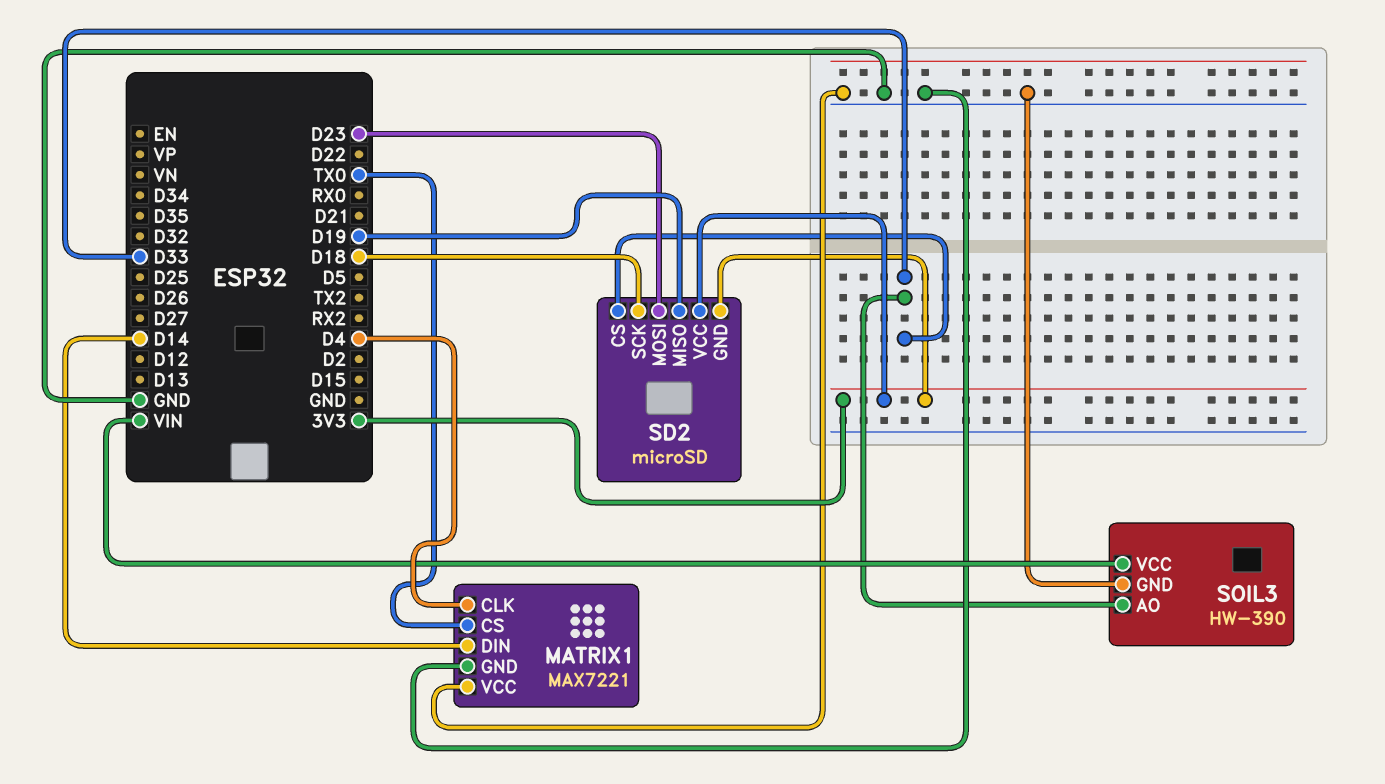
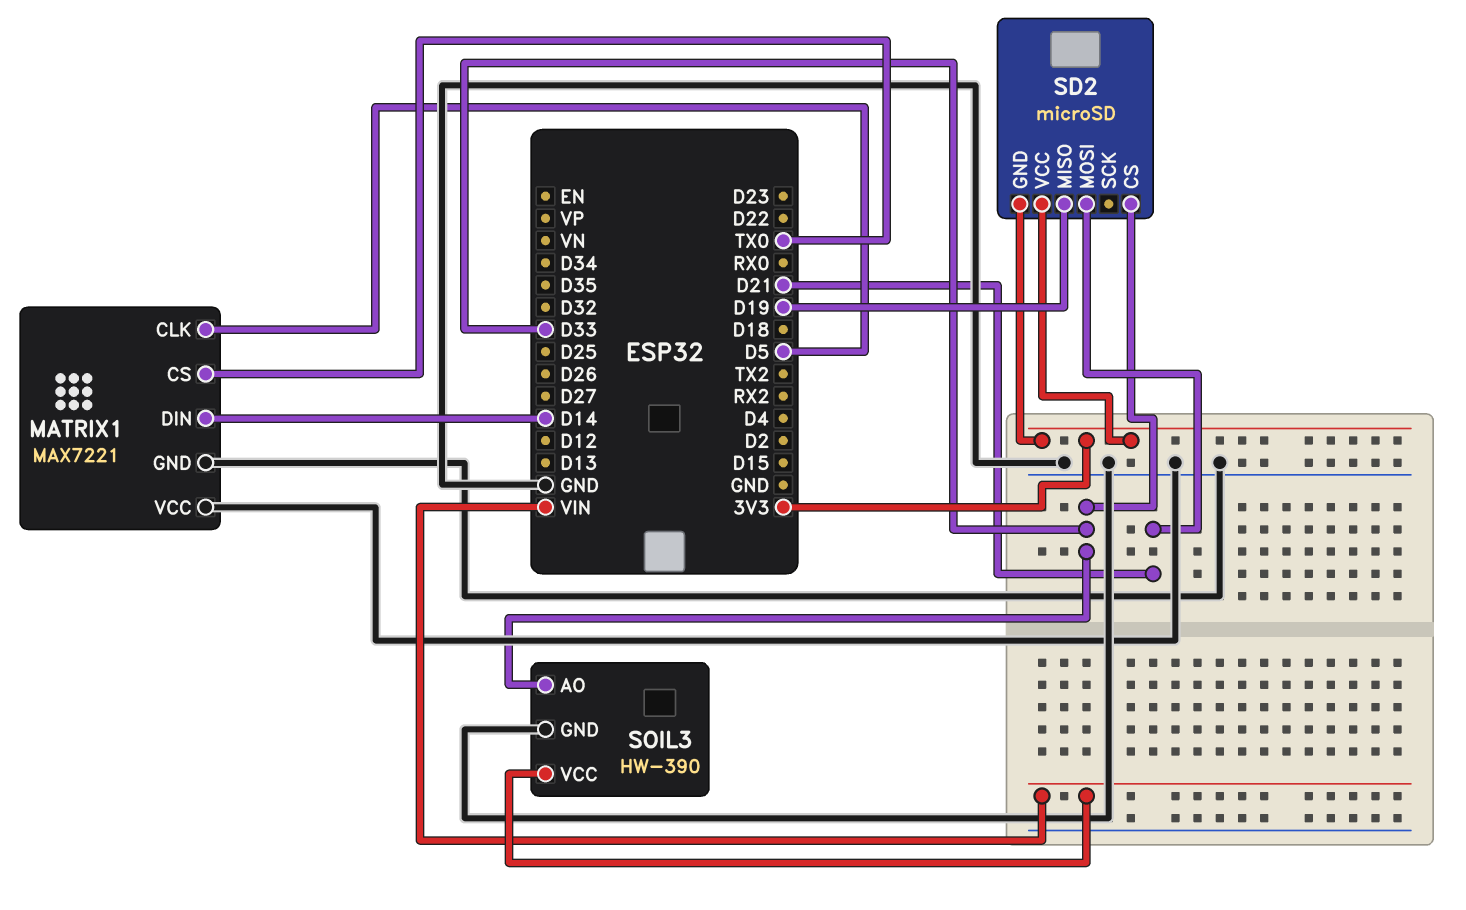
MATRIX1 pin CLK: D4 -> D5
SD2 pin MOSI: D23 -> D21
SD2 pin SCK: D18 -> none

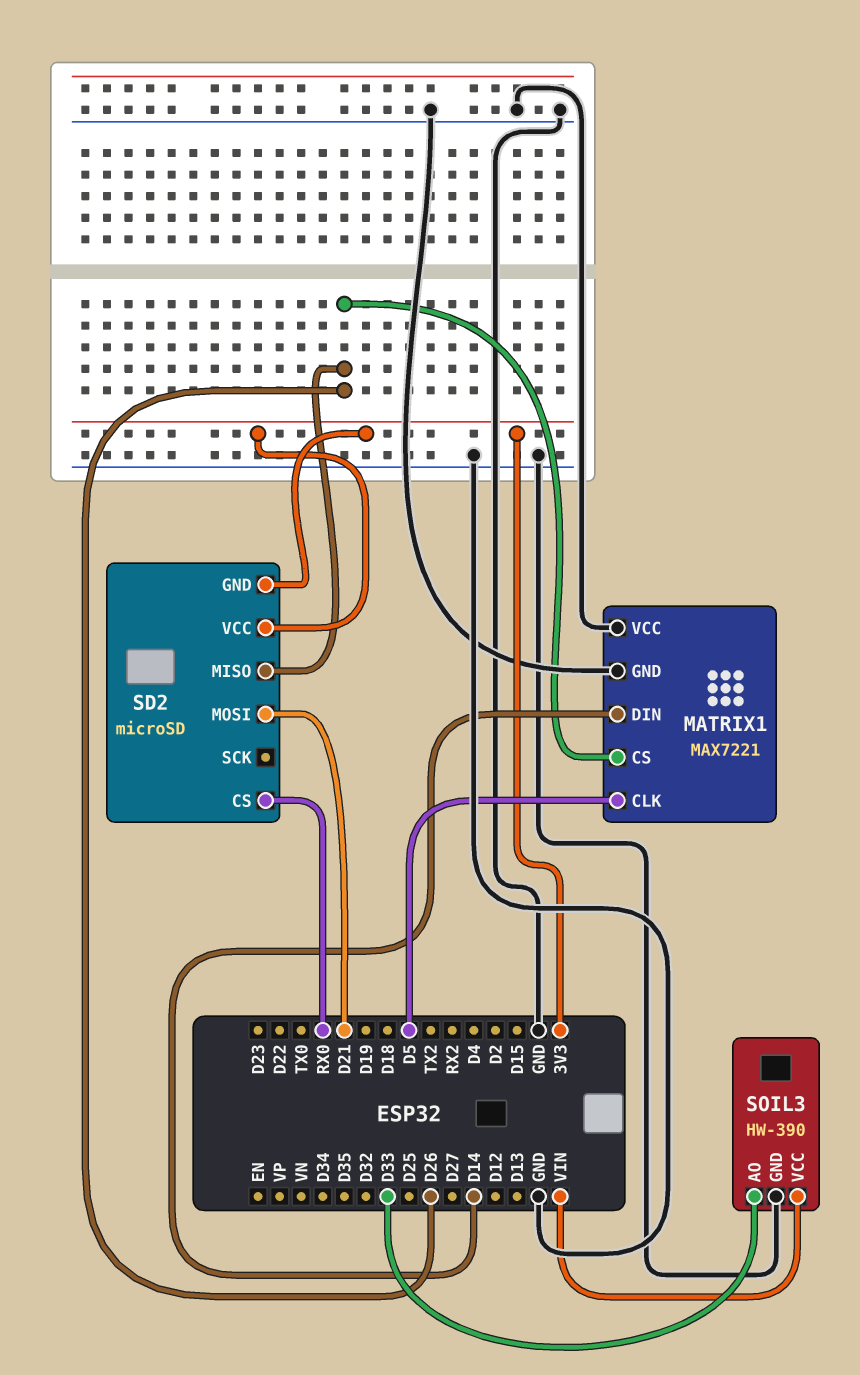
MATRIX1 pin CS: TX0 -> D26
SD2 pin CS: D33 -> RX0
SD2 pin MISO: D19 -> D26

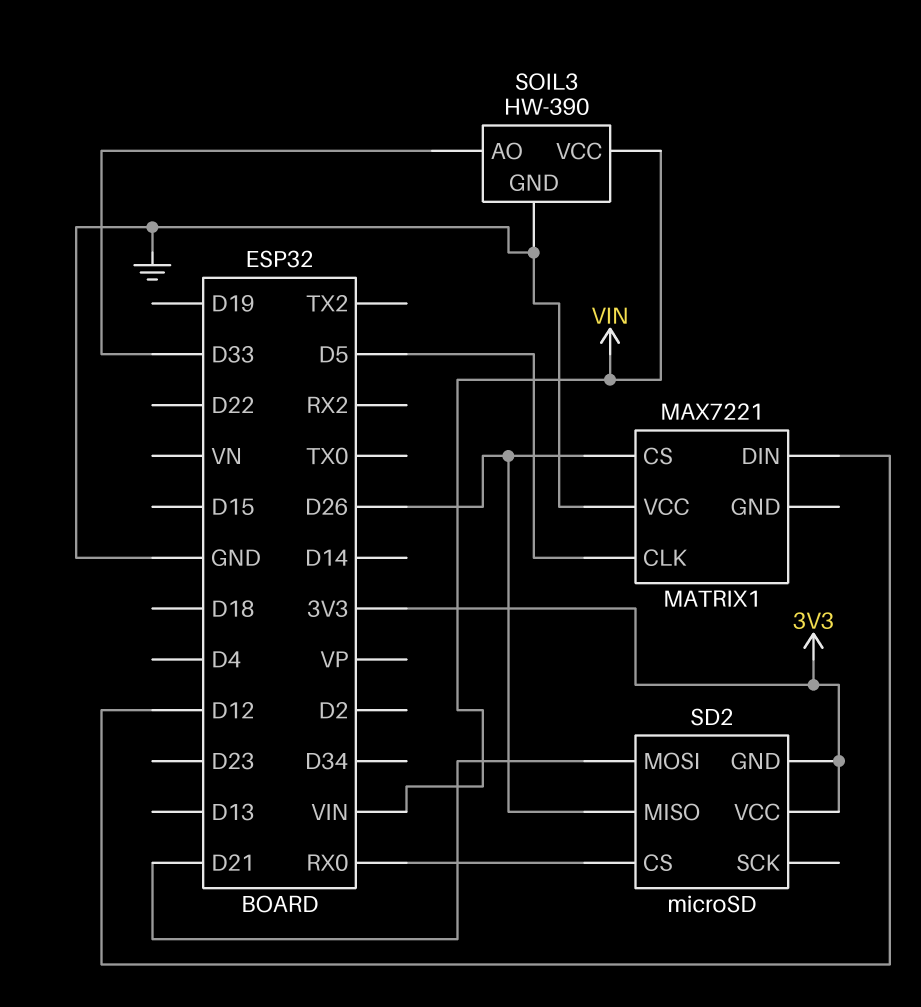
MATRIX1 pin DIN: D14 -> D12
MATRIX1 pin GND: GND -> none

